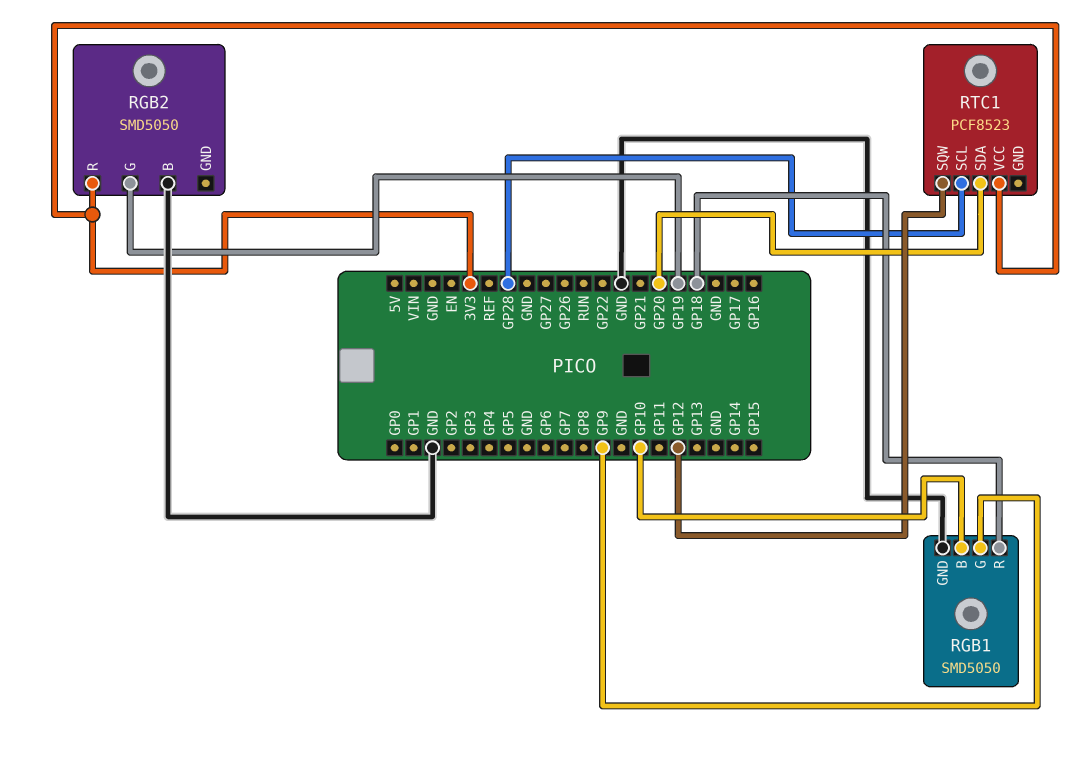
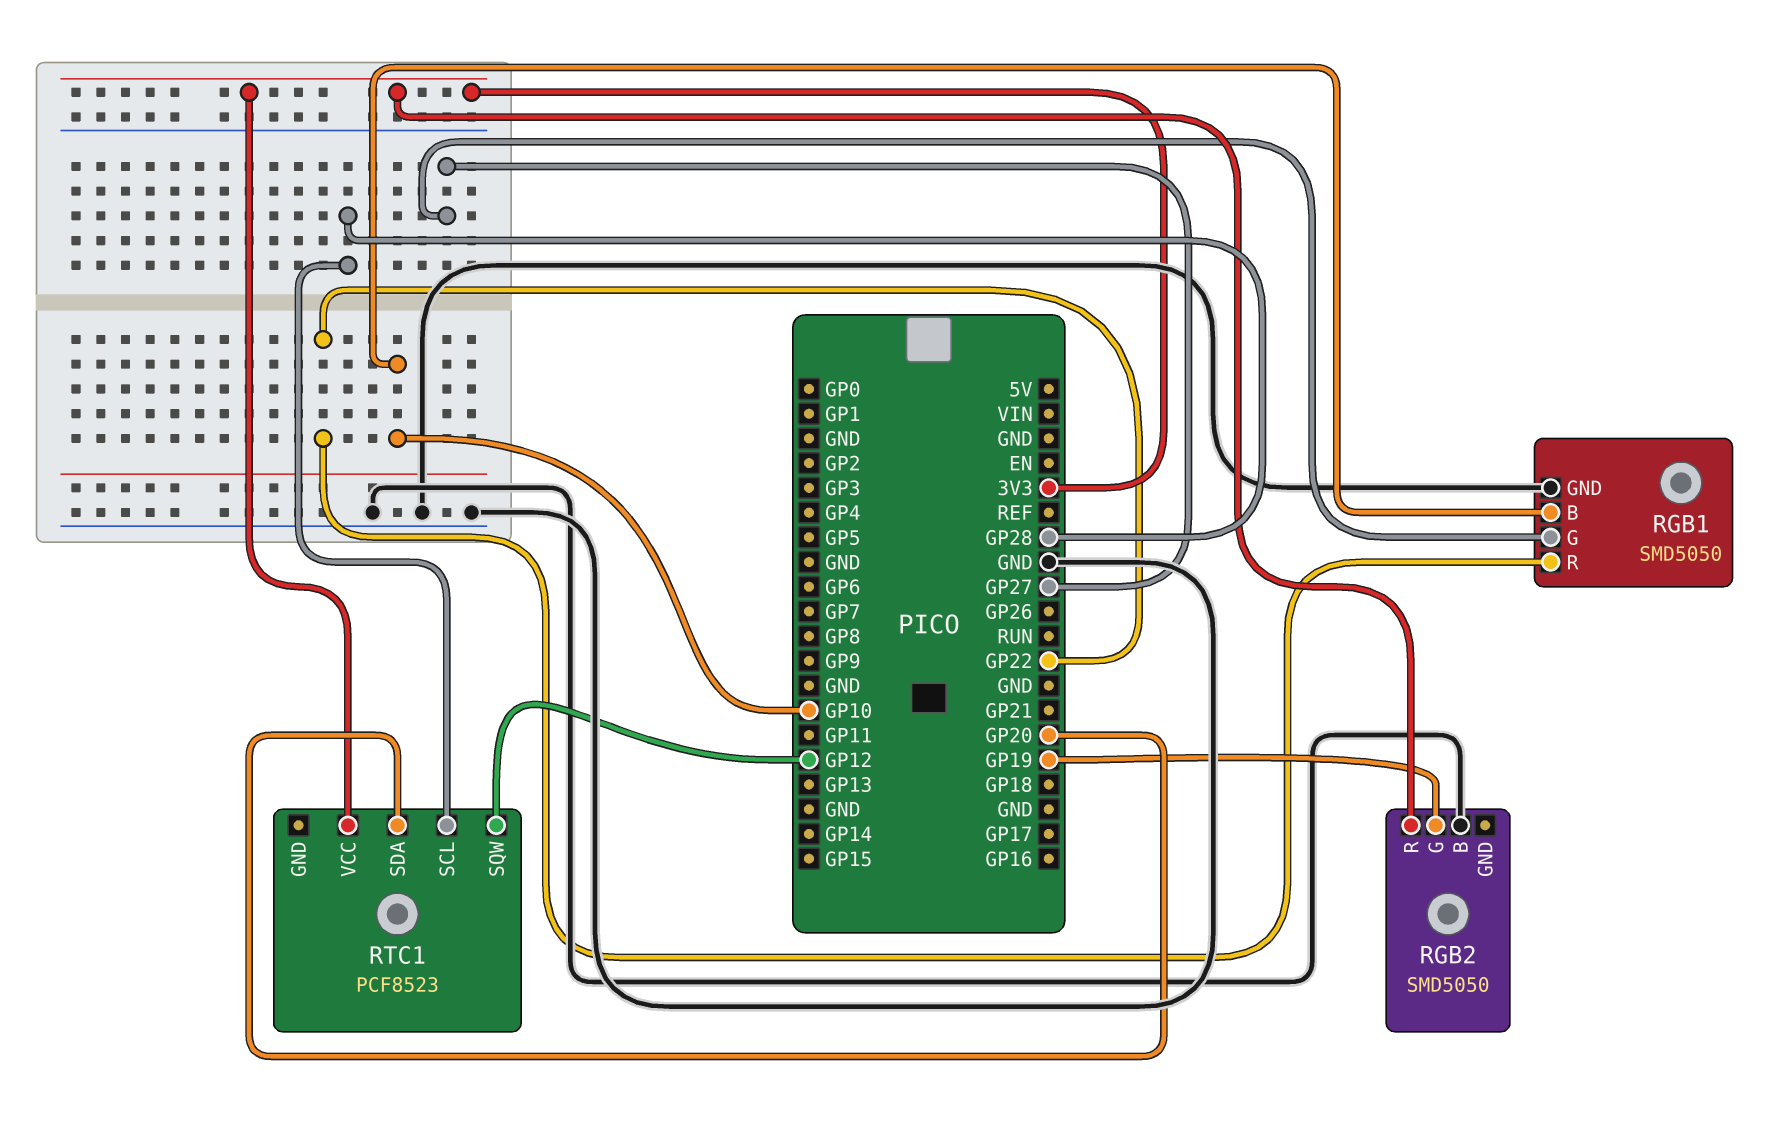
RGB1 pin G: GP9 -> GP27
RGB1 pin R: GP18 -> GP22

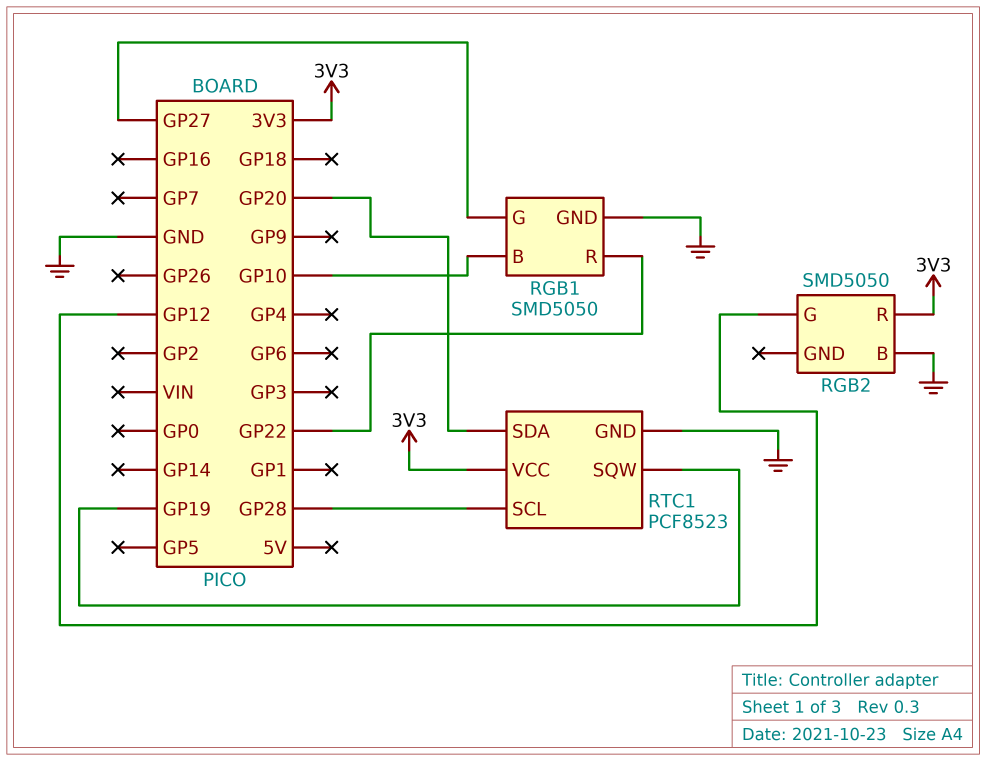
RGB2 pin G: GP19 -> GP12
RTC1 pin GND: none -> GND
RTC1 pin SQW: GP12 -> GP19

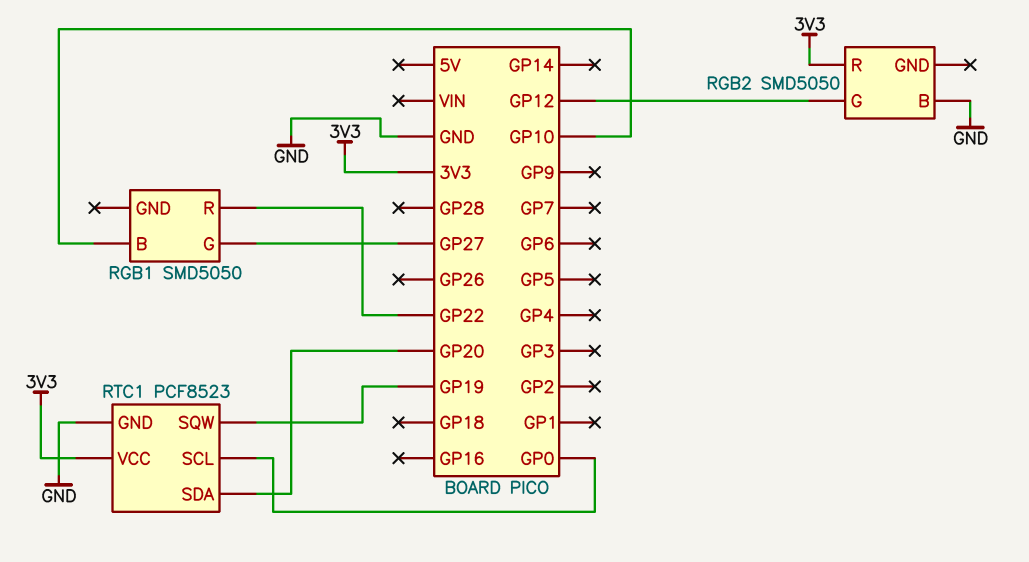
RGB1 pin GND: GND -> none
RTC1 pin SCL: GP28 -> GP0

